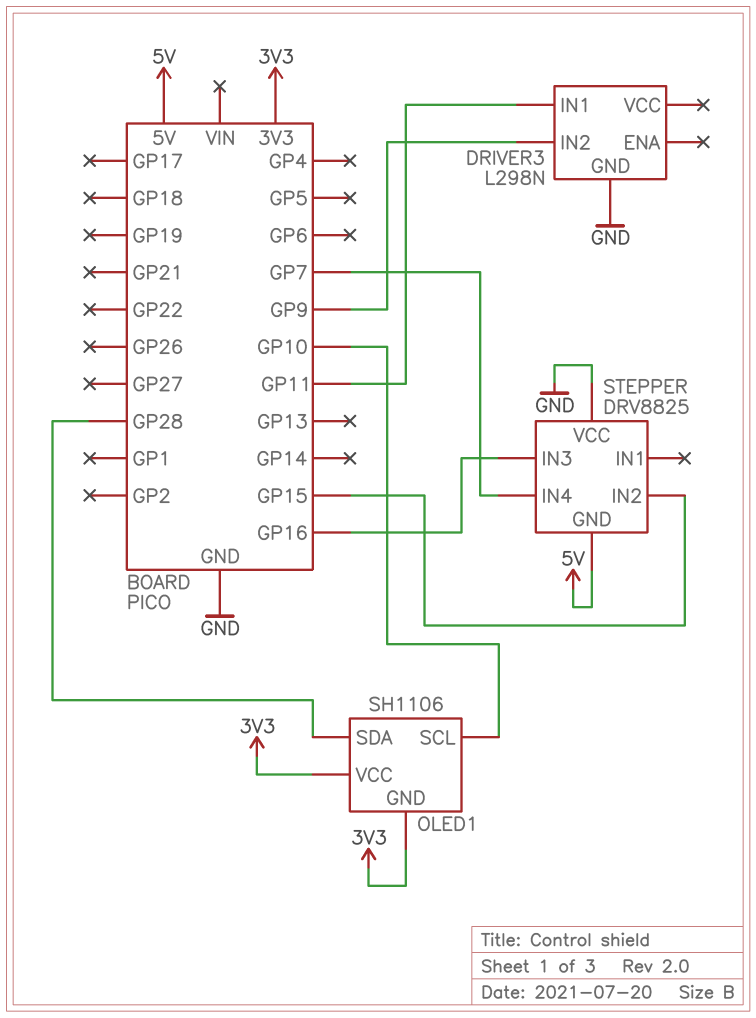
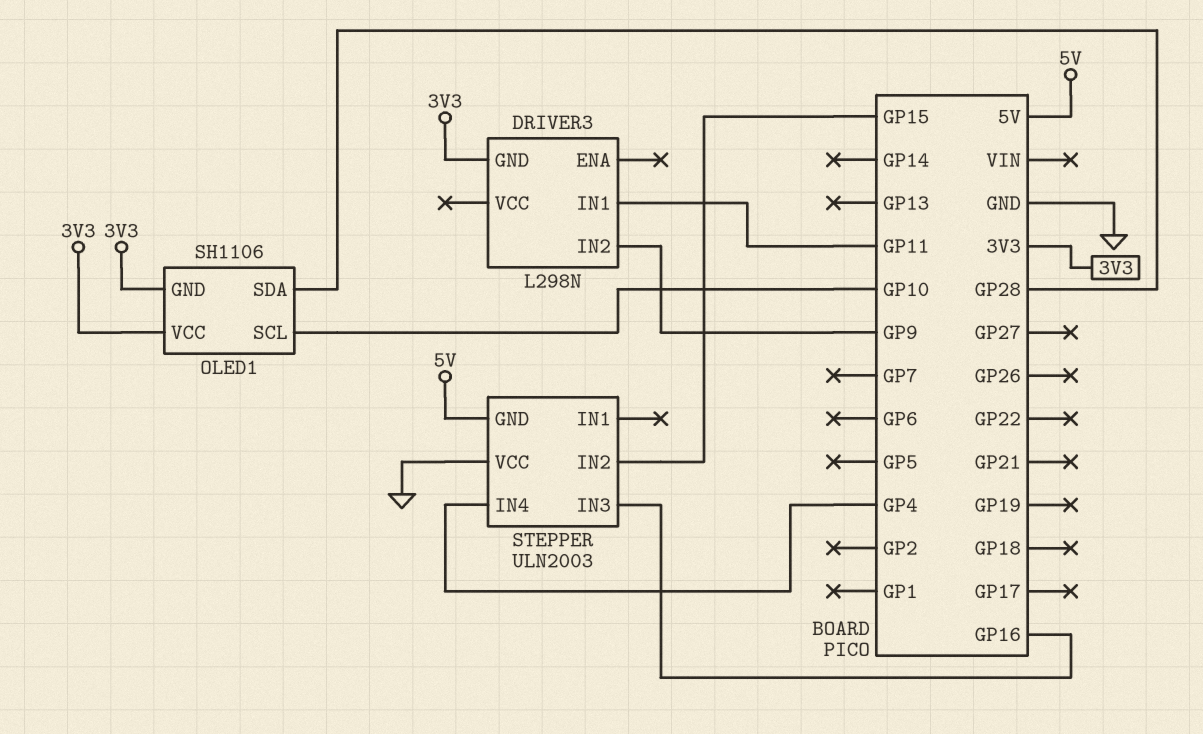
DRIVER3 pin GND: GND -> 3V3
STEPPER: DRV8825 -> ULN2003
STEPPER pin IN4: GP7 -> GP4

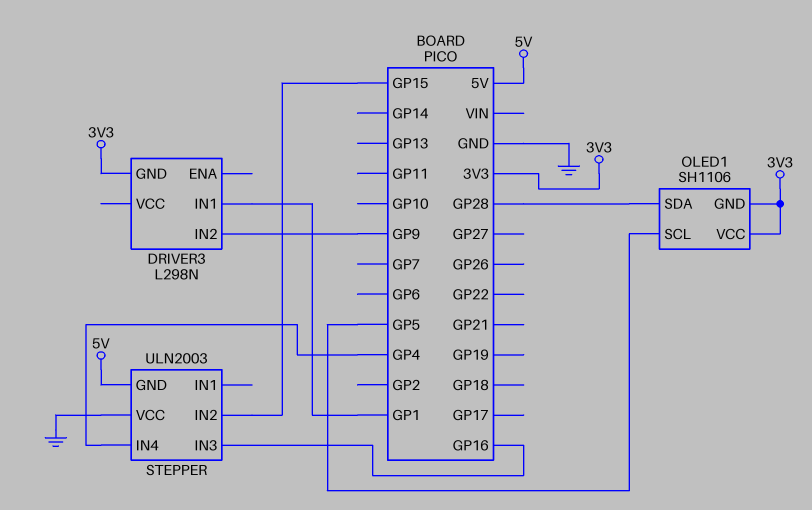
DRIVER3 pin IN1: GP11 -> GP1
OLED1 pin SCL: GP10 -> GP5

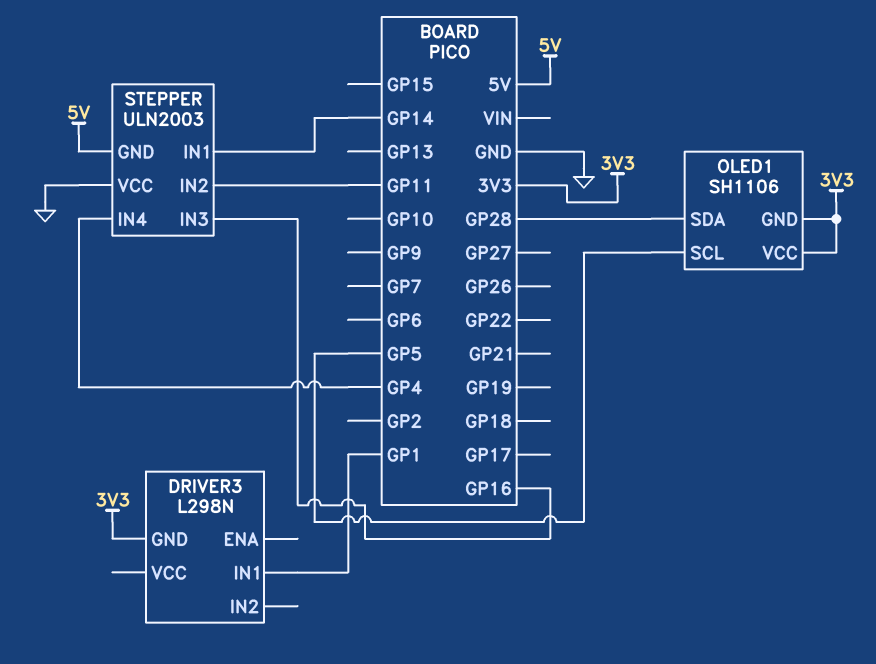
DRIVER3 pin IN2: GP9 -> none
STEPPER pin IN1: none -> GP14
STEPPER pin IN2: GP15 -> GP11

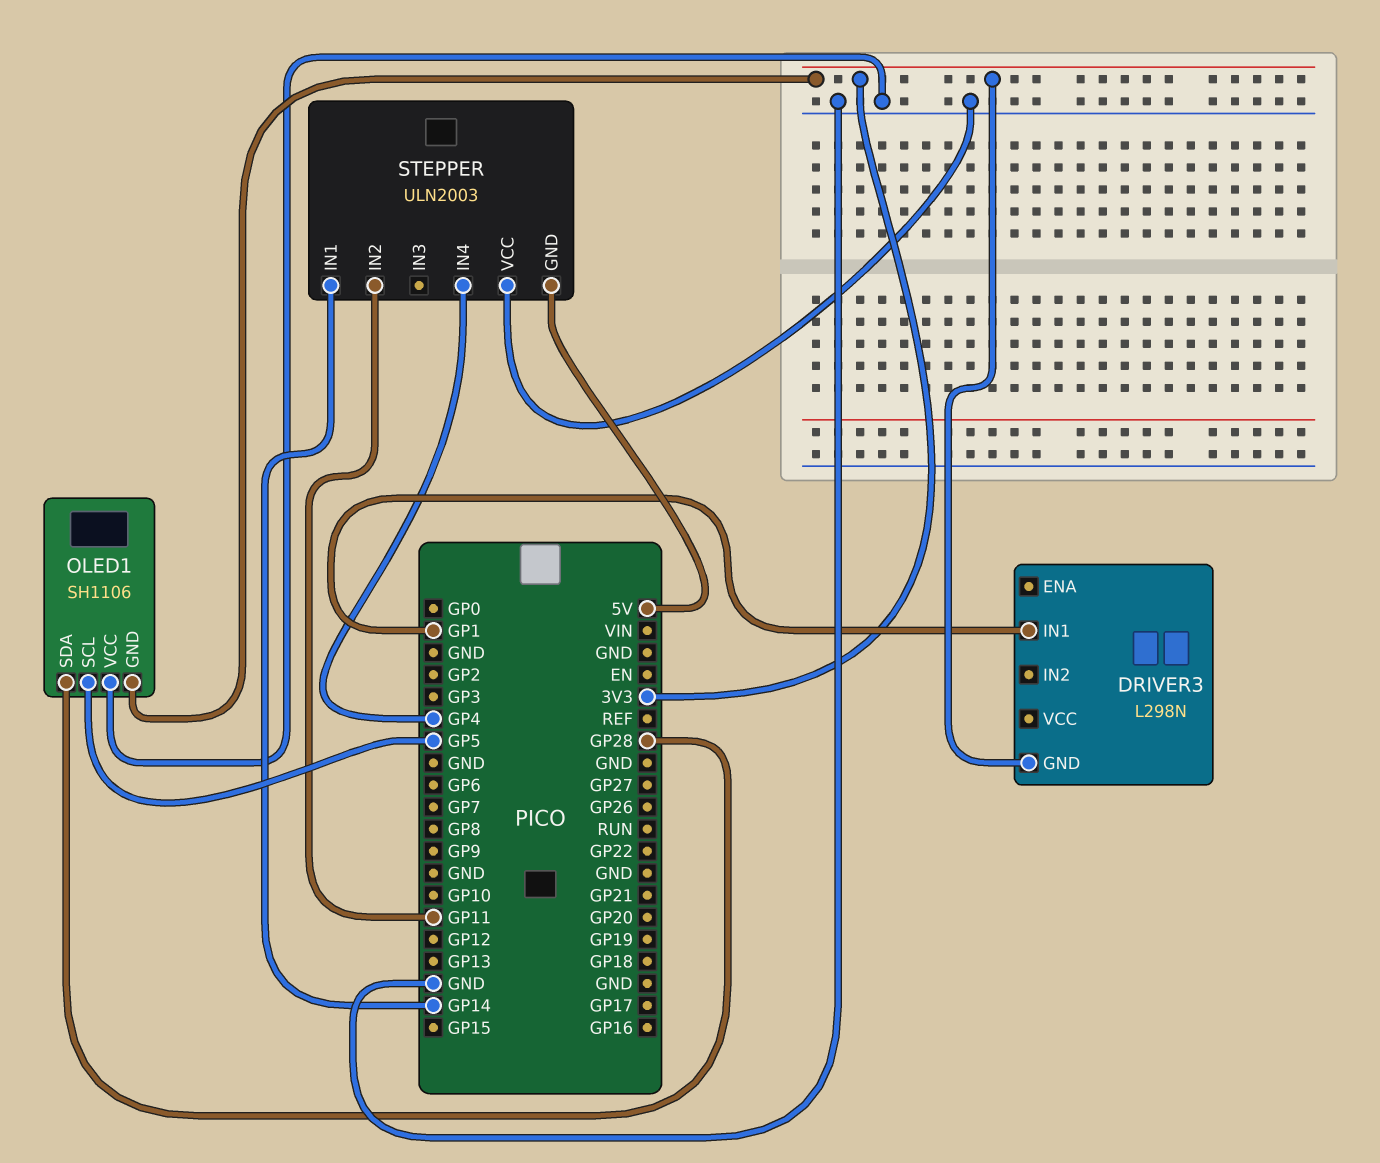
OLED1 pin VCC: 3V3 -> GND
STEPPER pin IN3: GP16 -> none

